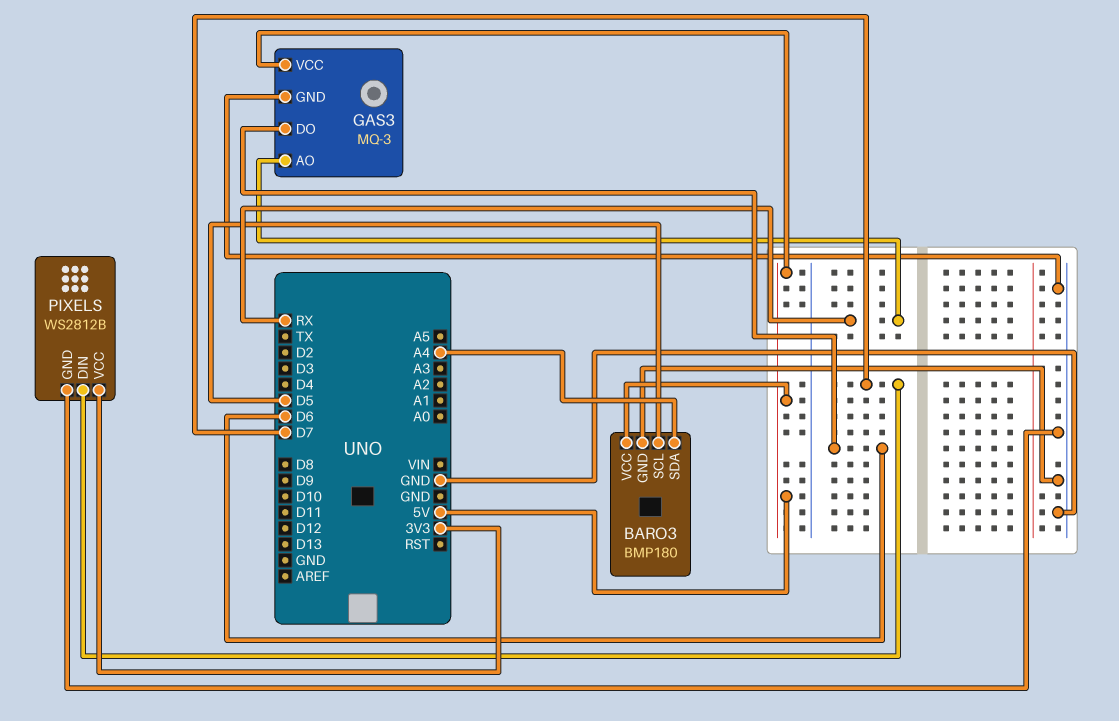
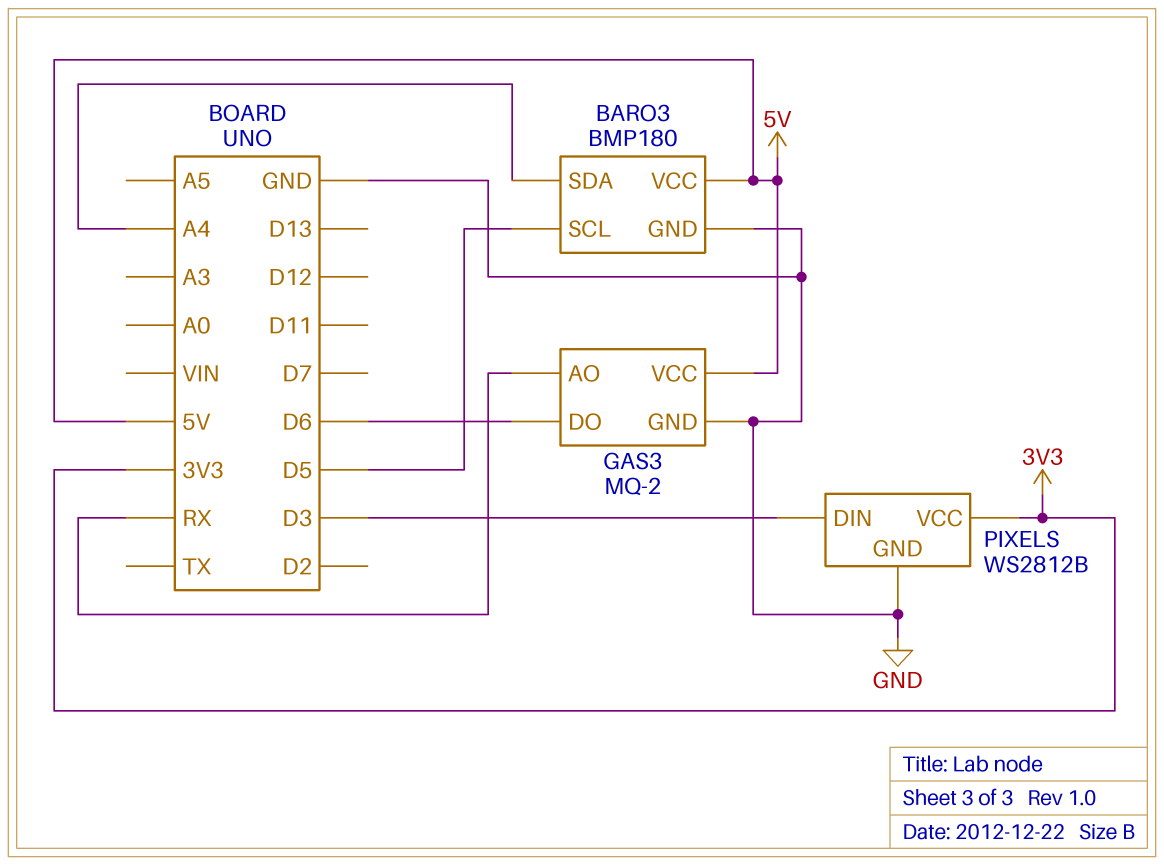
GAS3: MQ-3 -> MQ-2
PIXELS pin DIN: D7 -> D3

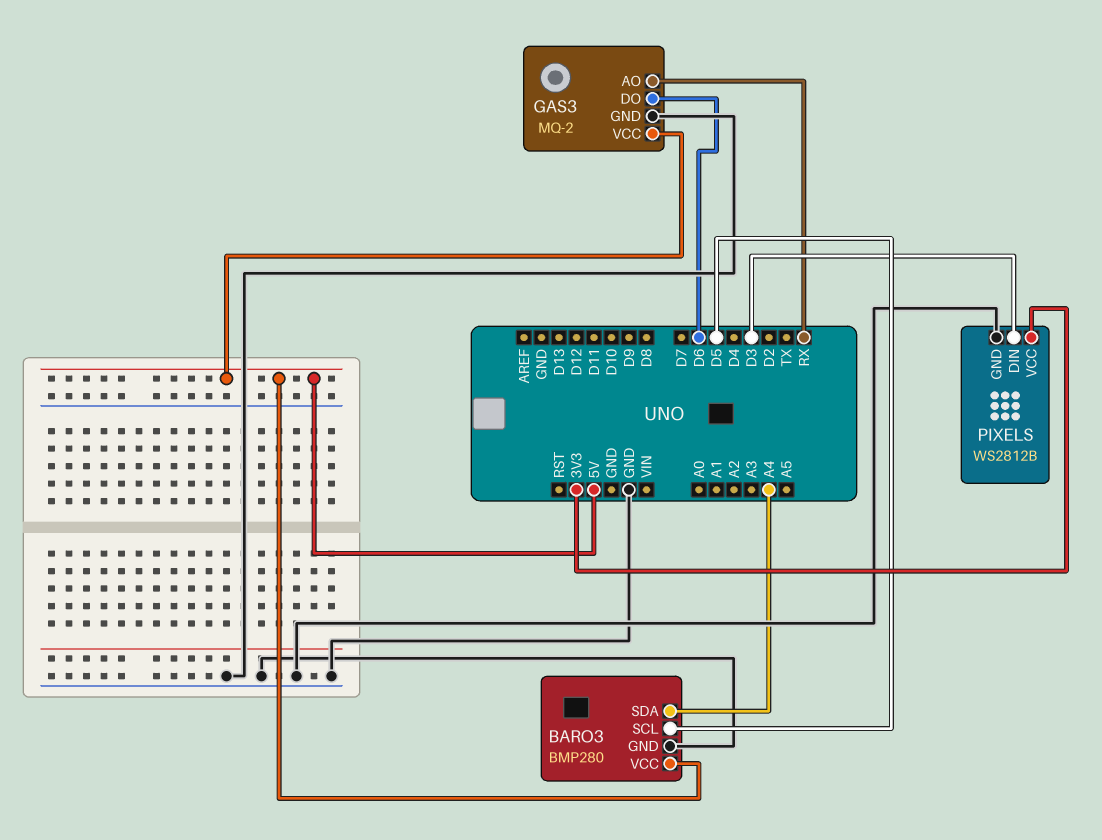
BARO3: BMP180 -> BMP280

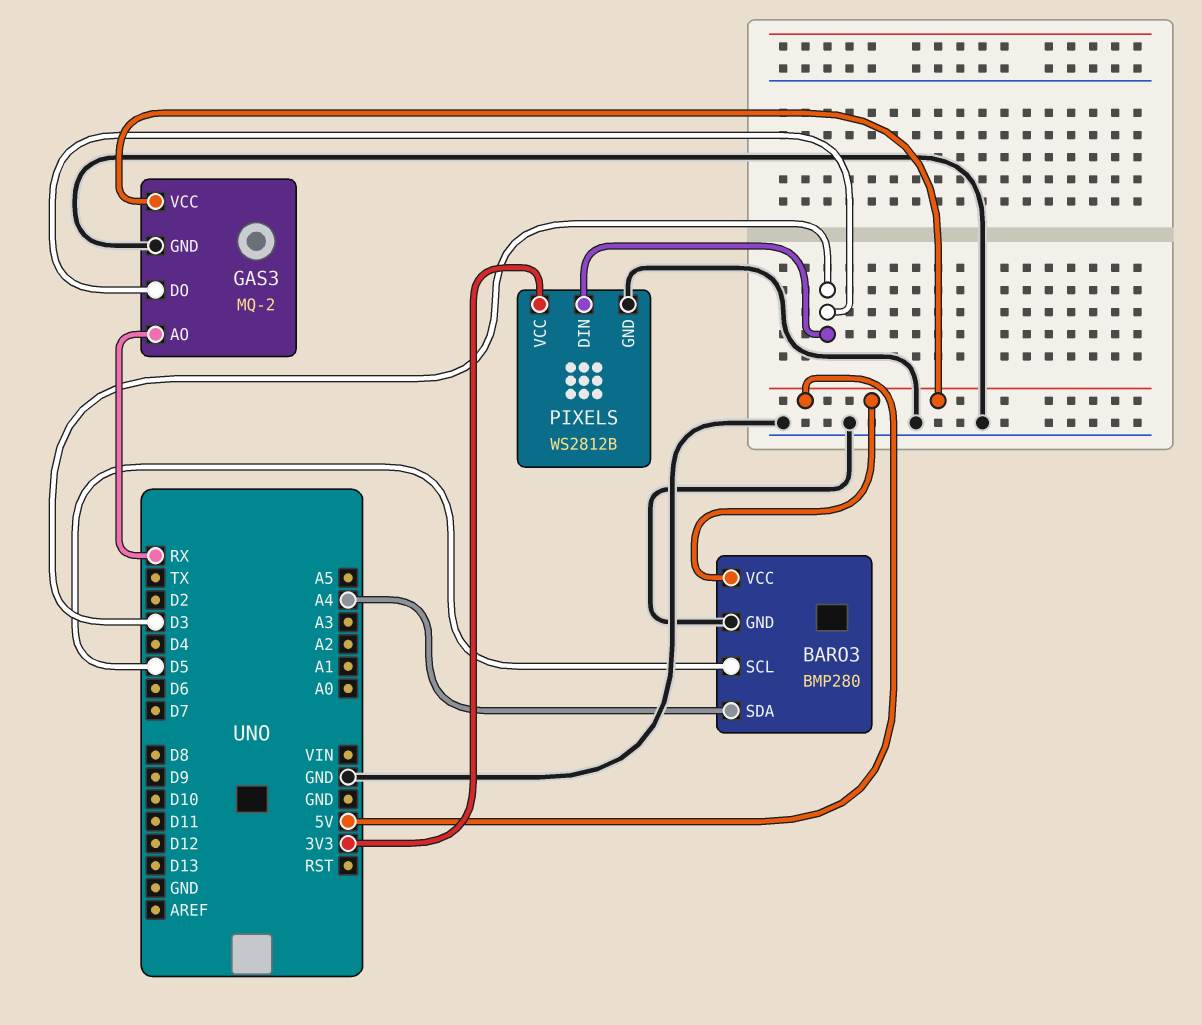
GAS3 pin DO: D6 -> D3

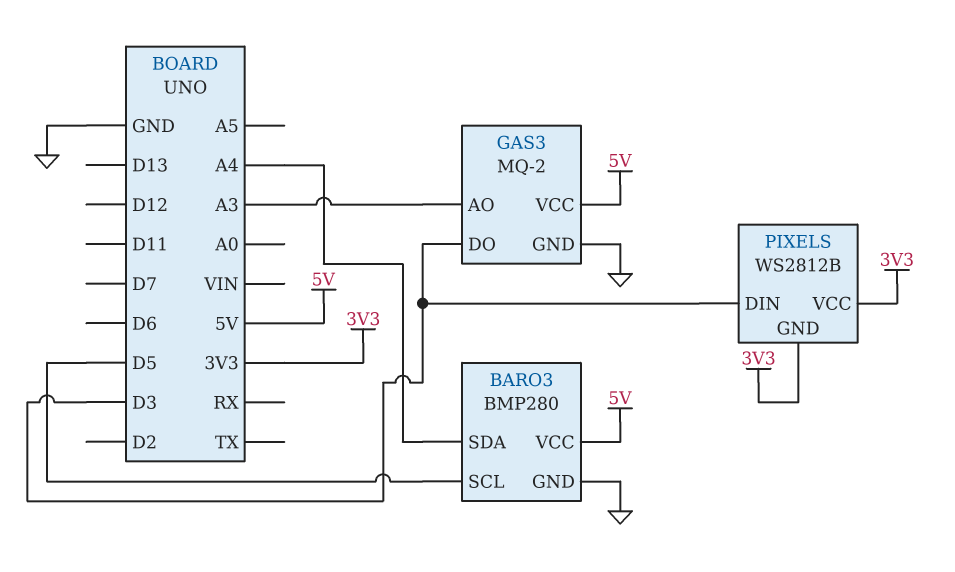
GAS3 pin AO: RX -> A3
PIXELS pin GND: GND -> 3V3

